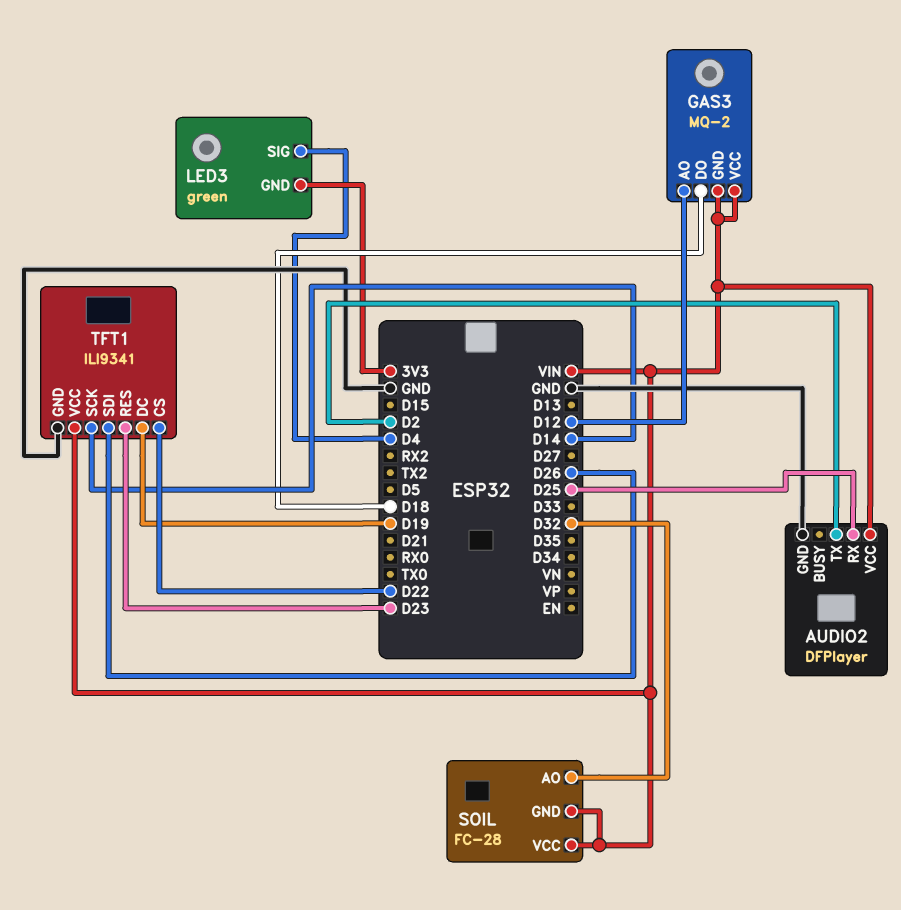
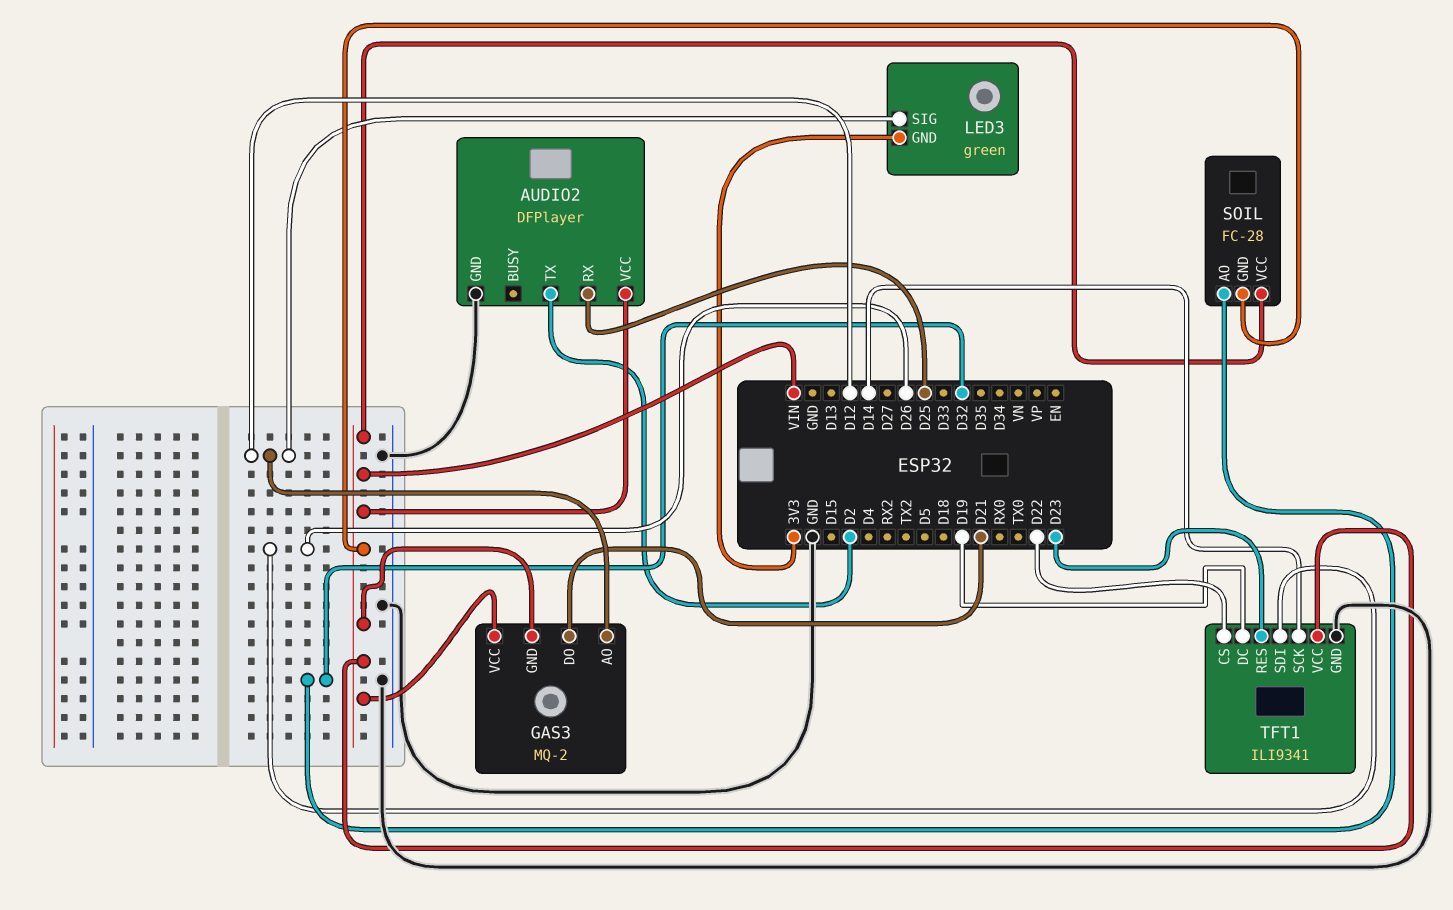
GAS3 pin DO: D18 -> D21
LED3 pin SIG: D4 -> D12

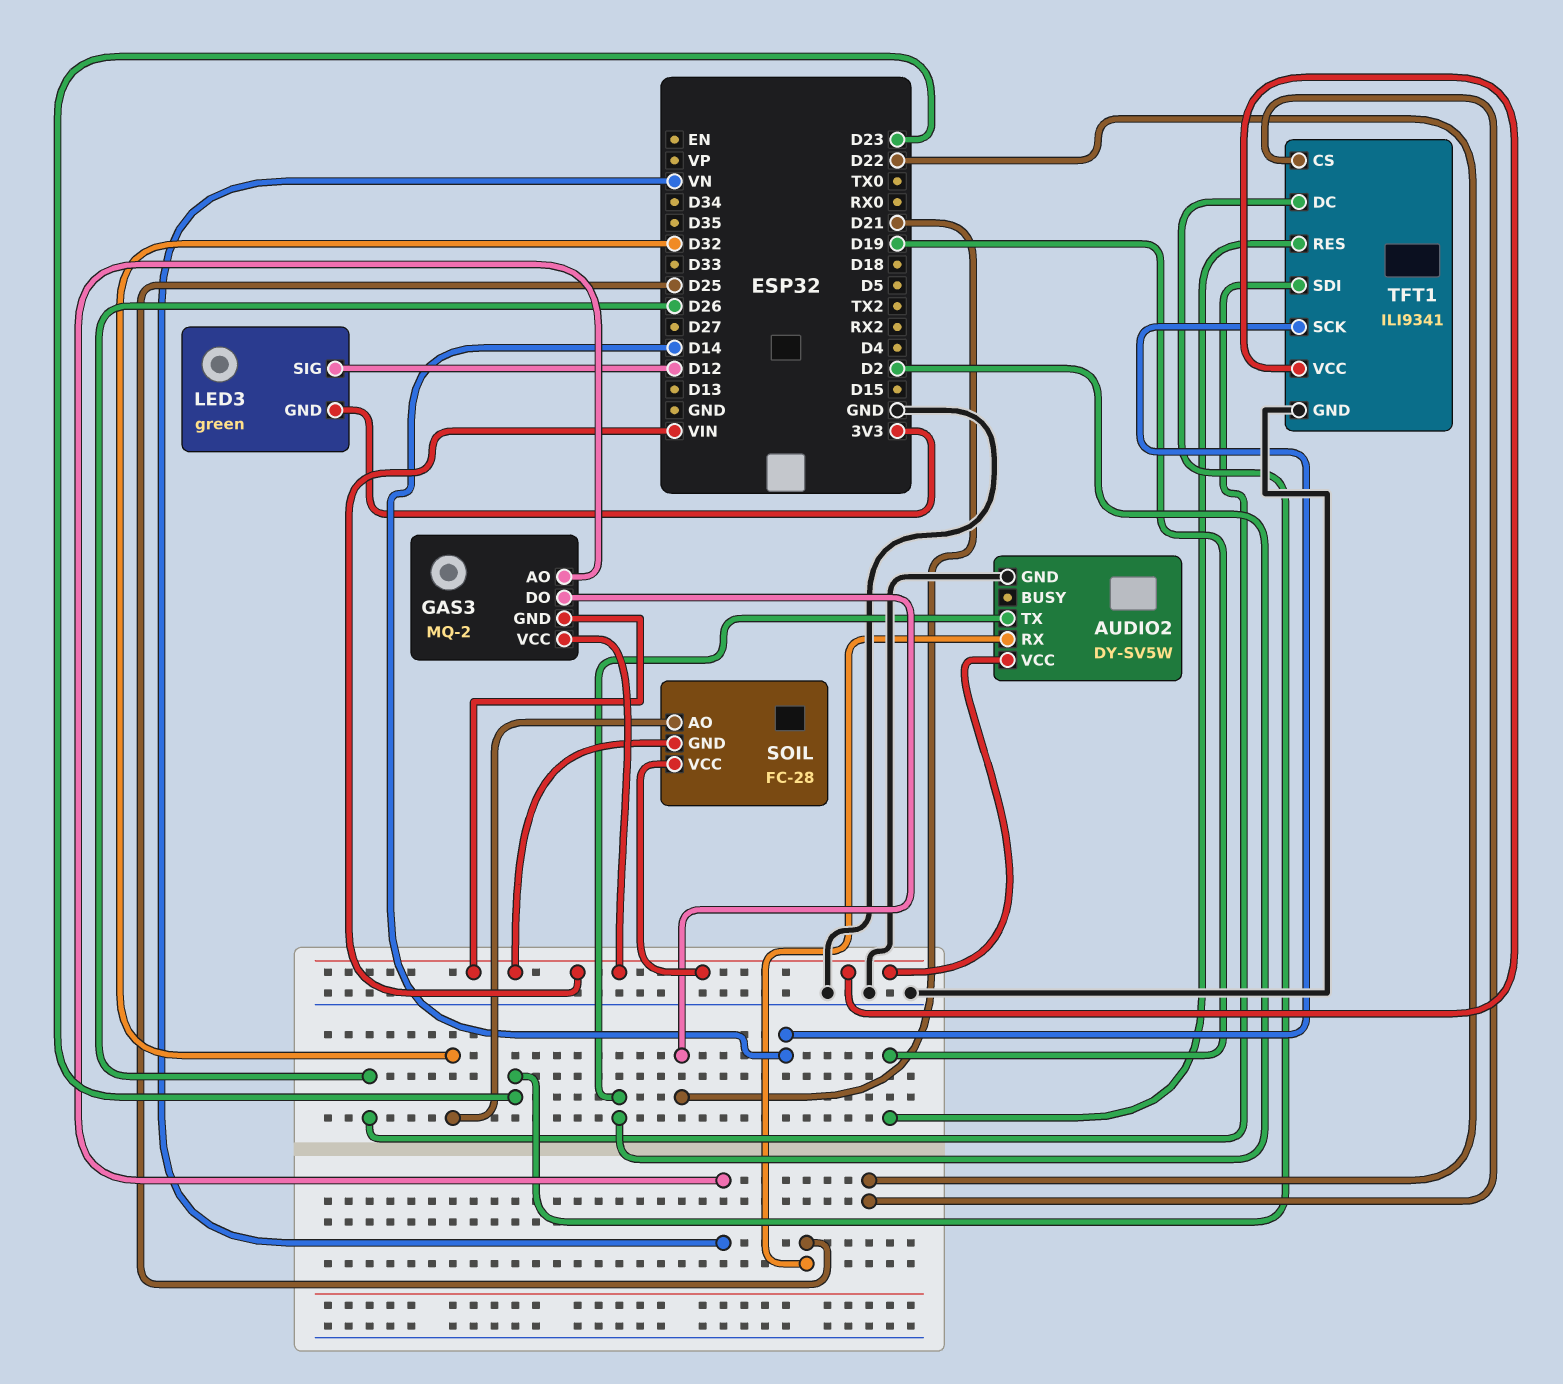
AUDIO2: DFPlayer -> DY-SV5W
GAS3 pin AO: D12 -> VN
TFT1 pin DC: D19 -> D23
TFT1 pin RES: D23 -> D19

